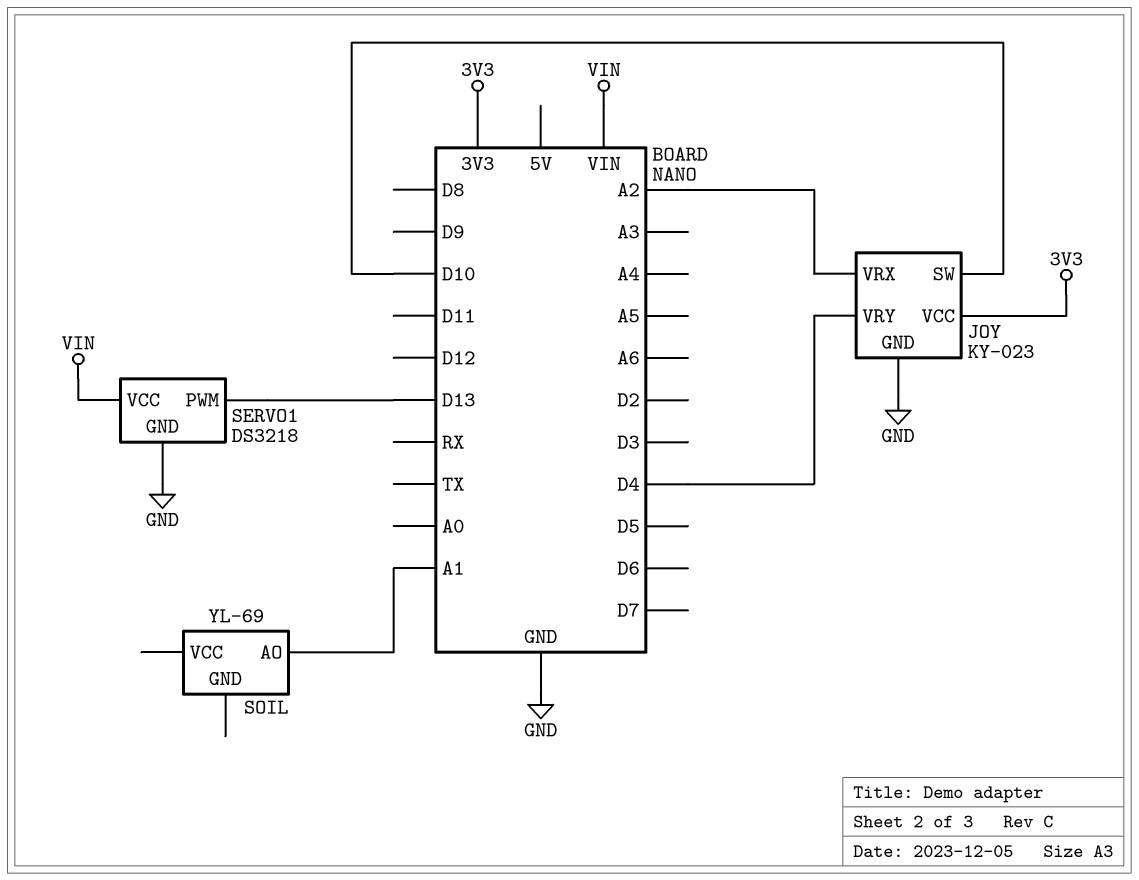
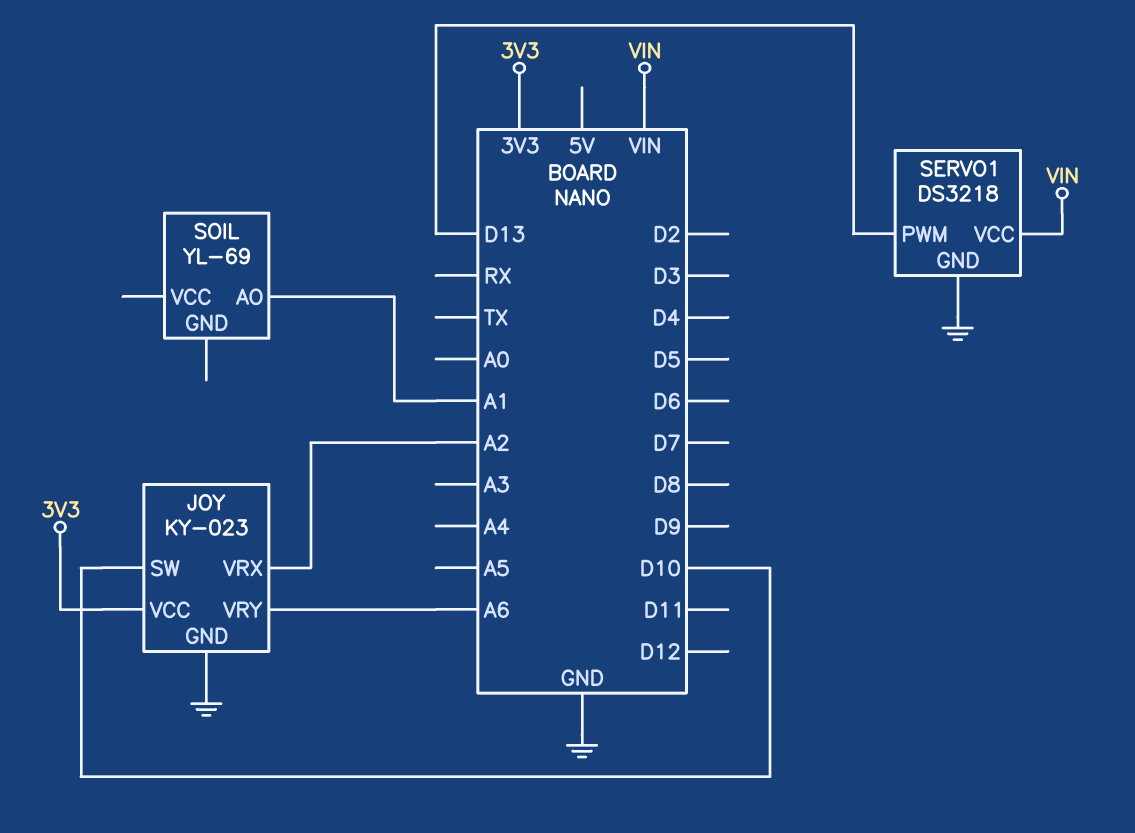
JOY pin VRY: D4 -> A6

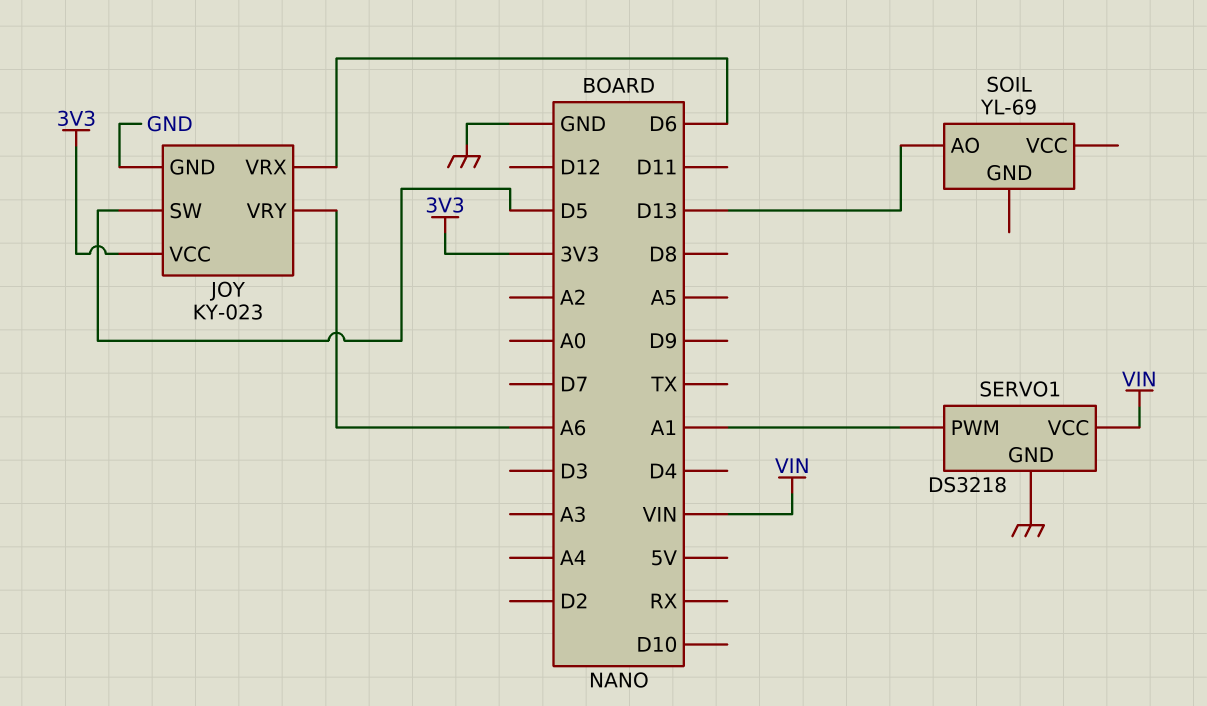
JOY pin SW: D10 -> D5
JOY pin VRX: A2 -> D6
SERVO1 pin PWM: D13 -> A1
SOIL pin AO: A1 -> D13

